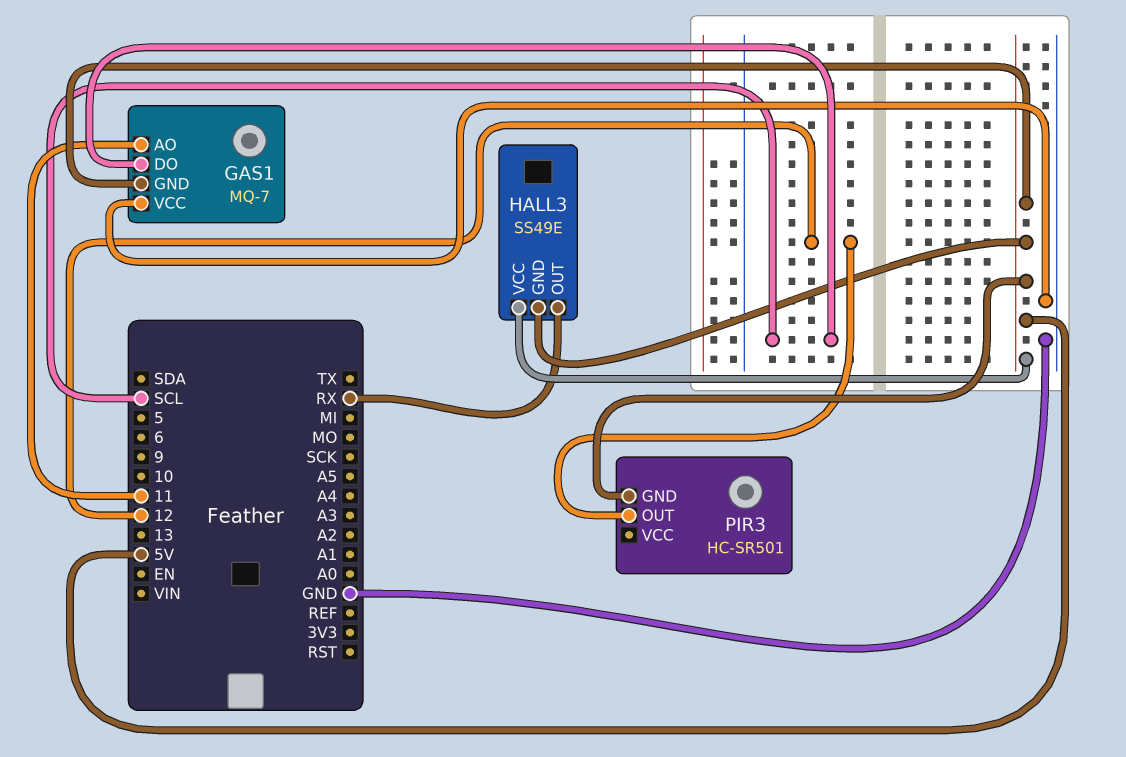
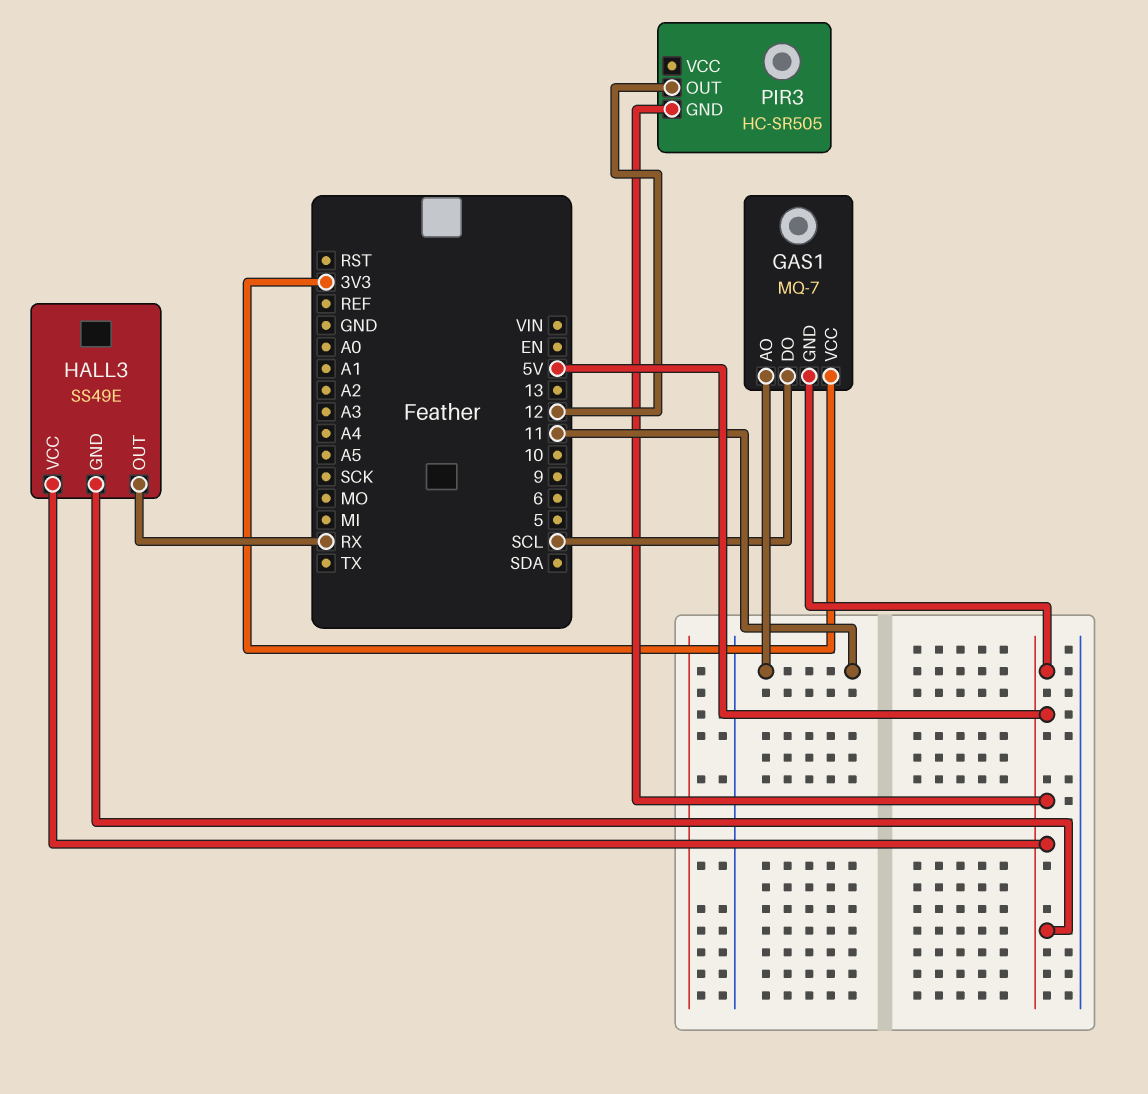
GAS1 pin VCC: GND -> 3V3
PIR3: HC-SR501 -> HC-SR505

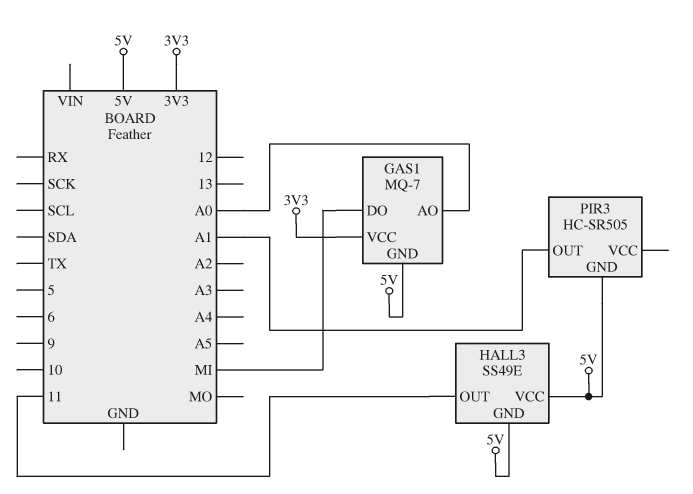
GAS1 pin AO: 11 -> A0
GAS1 pin DO: SCL -> MI
HALL3 pin OUT: RX -> 11
PIR3 pin OUT: 12 -> A1

